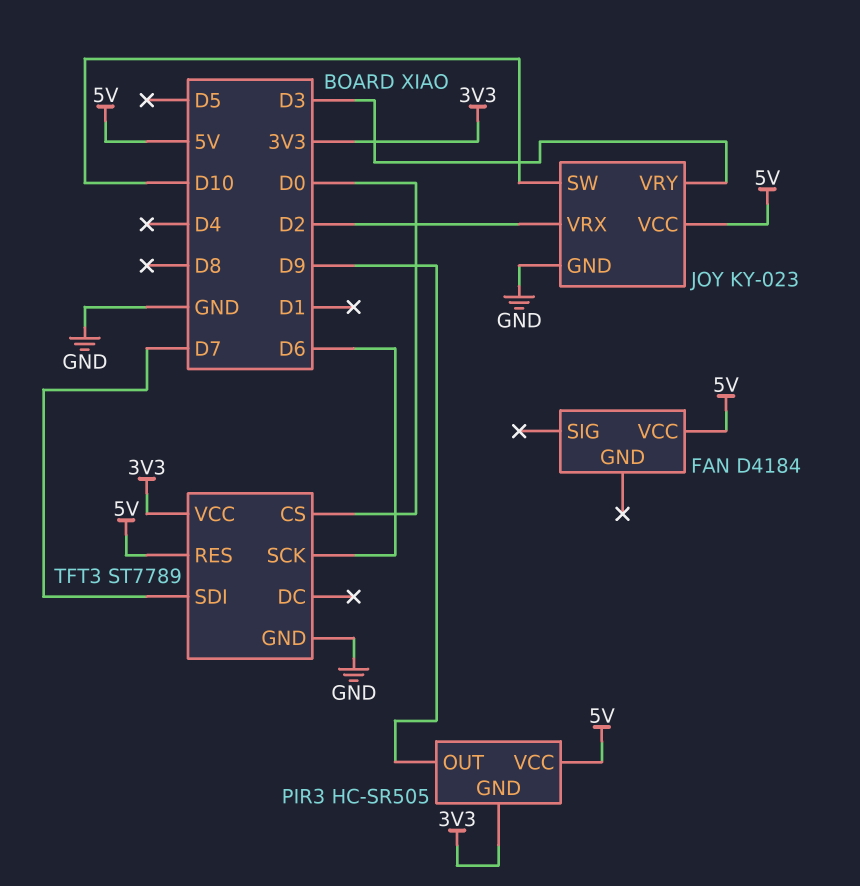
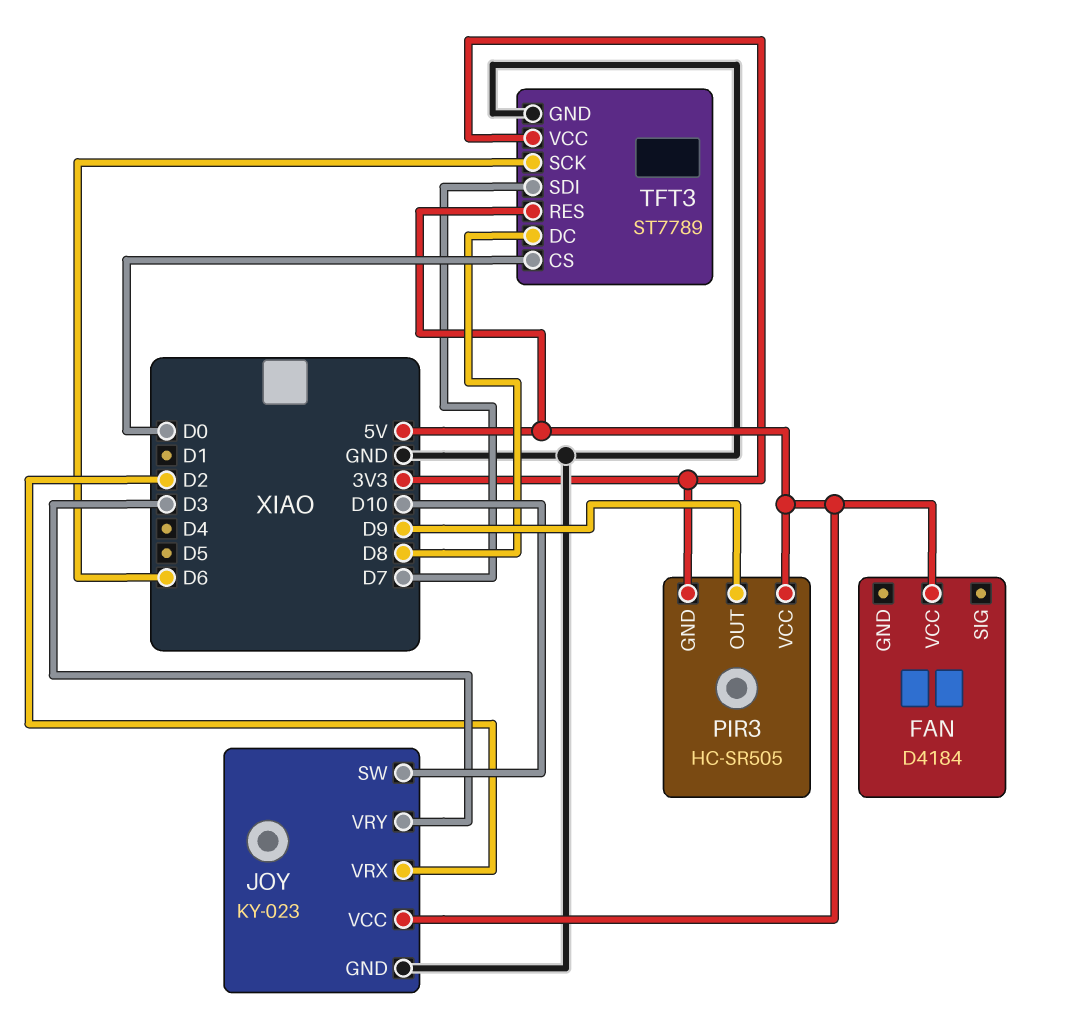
TFT3 pin DC: none -> D8

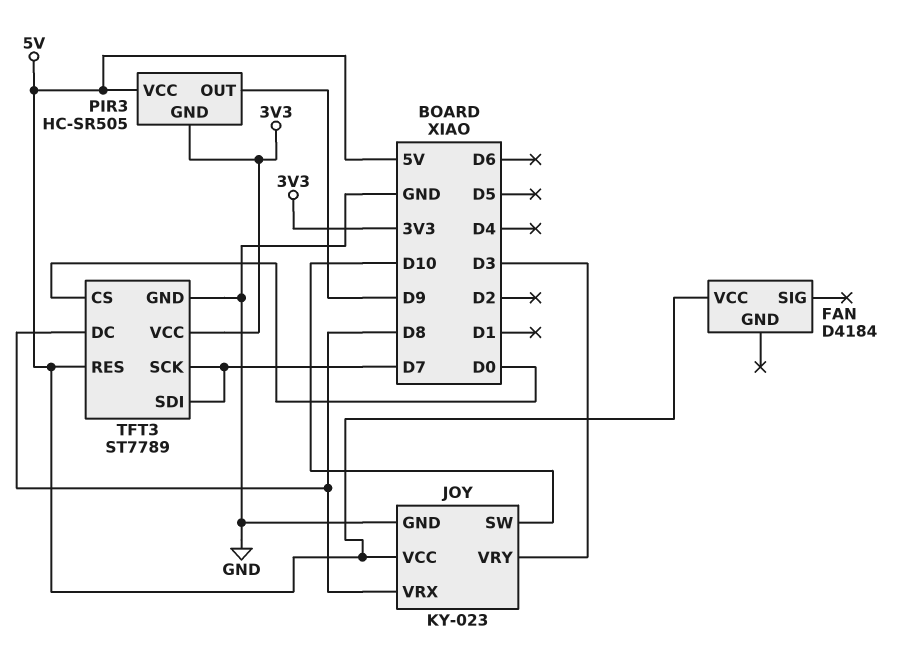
JOY pin VRX: D2 -> D8
TFT3 pin SCK: D6 -> D7

